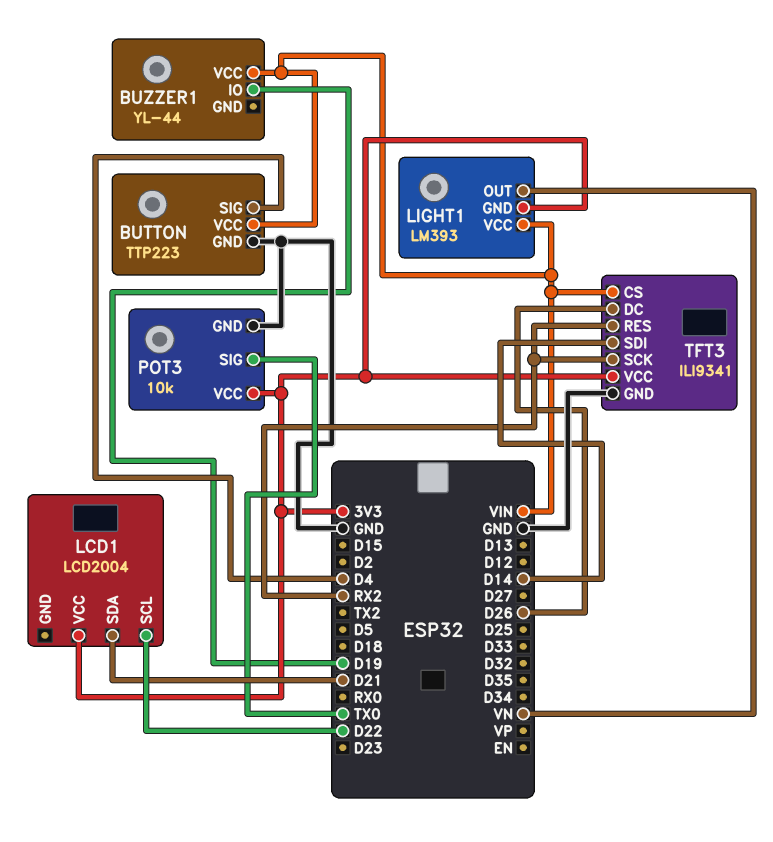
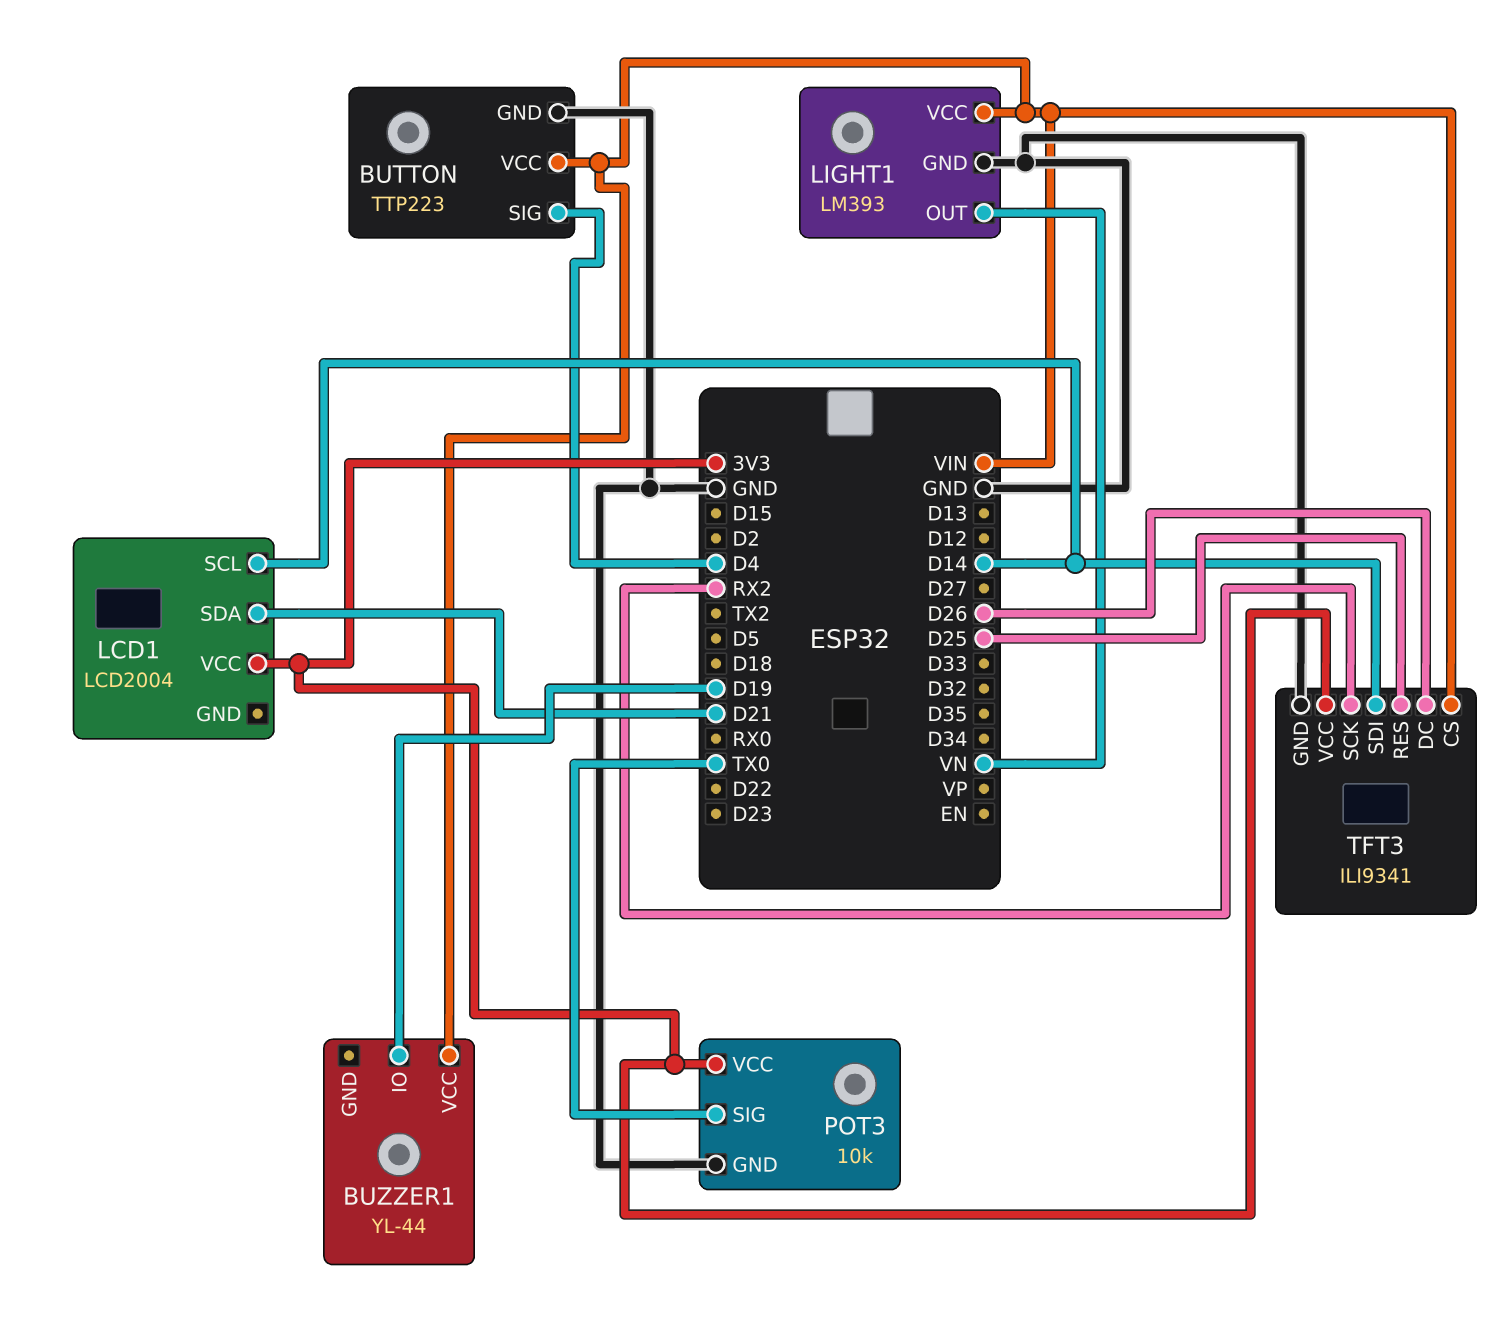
LCD1 pin SCL: D22 -> D14
LIGHT1 pin GND: 3V3 -> GND
TFT3 pin RES: RX2 -> D25

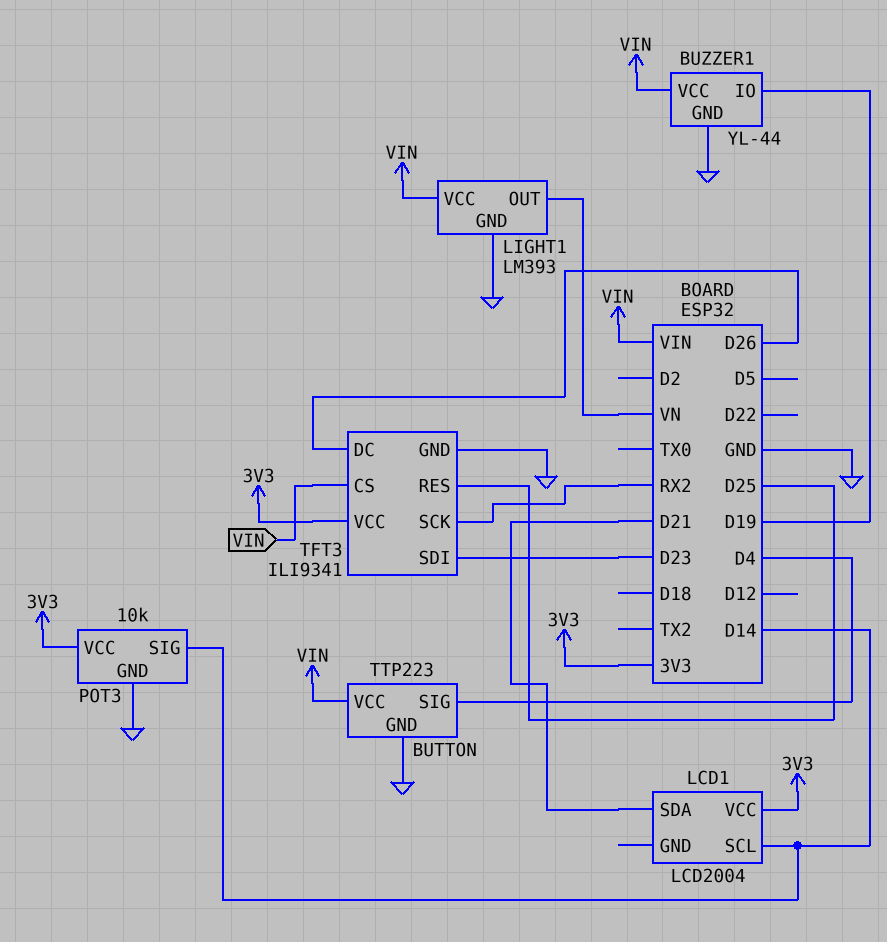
BUZZER1 pin GND: none -> GND
POT3 pin SIG: TX0 -> D14
TFT3 pin SDI: D14 -> D23

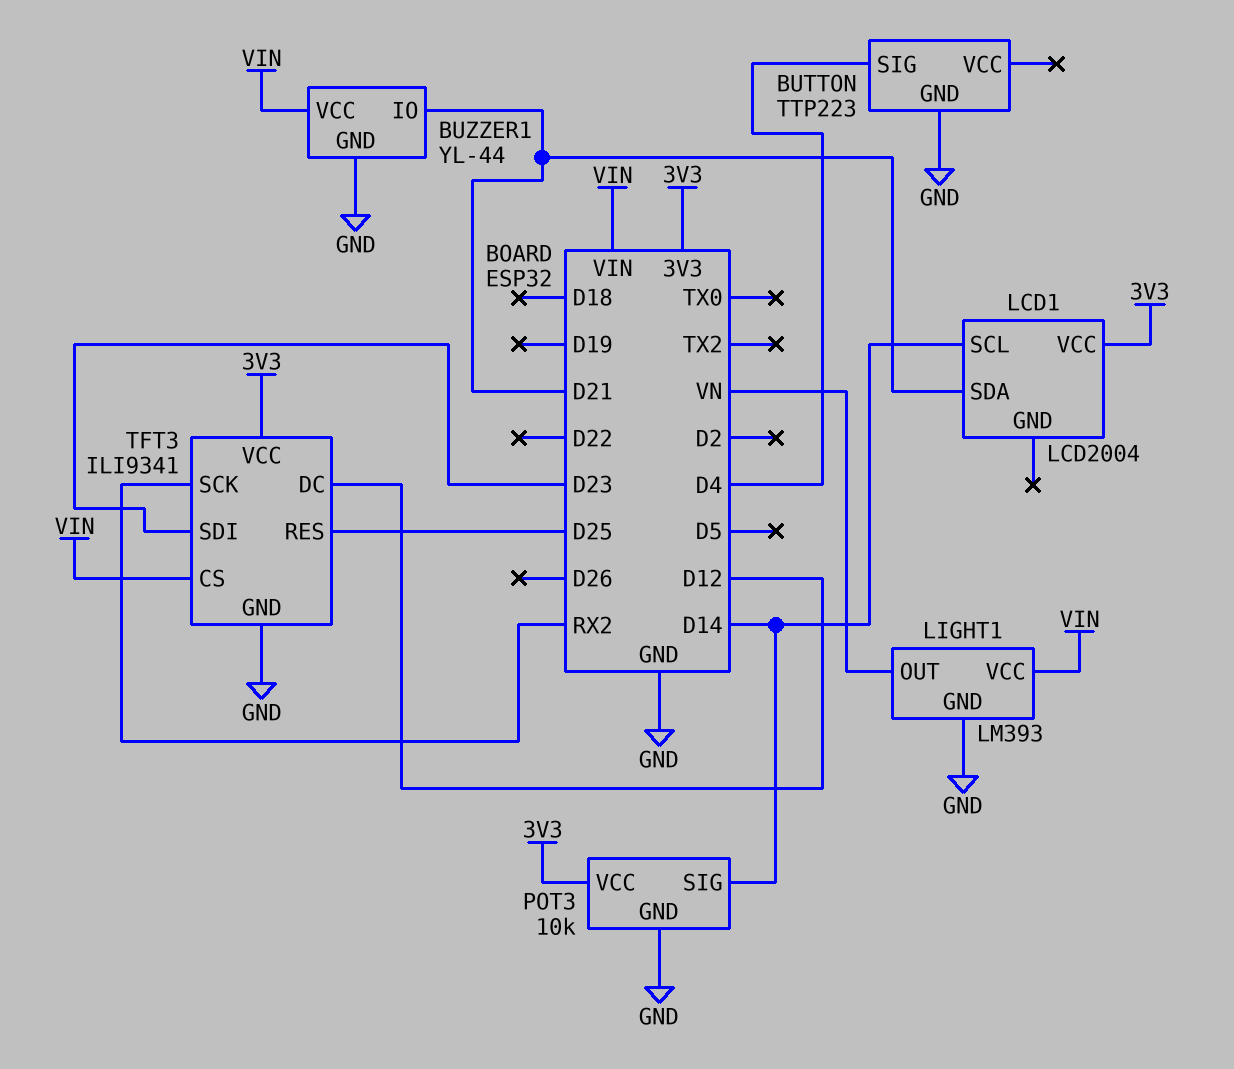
BUTTON pin VCC: VIN -> none
BUZZER1 pin IO: D19 -> D21
TFT3 pin DC: D26 -> D12

